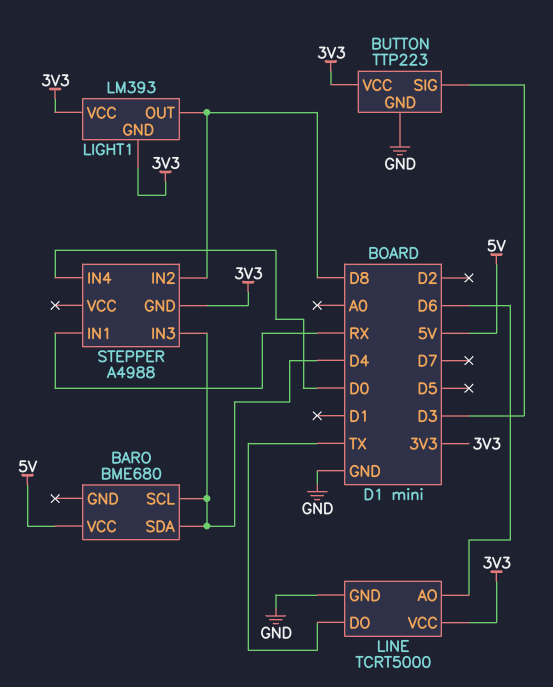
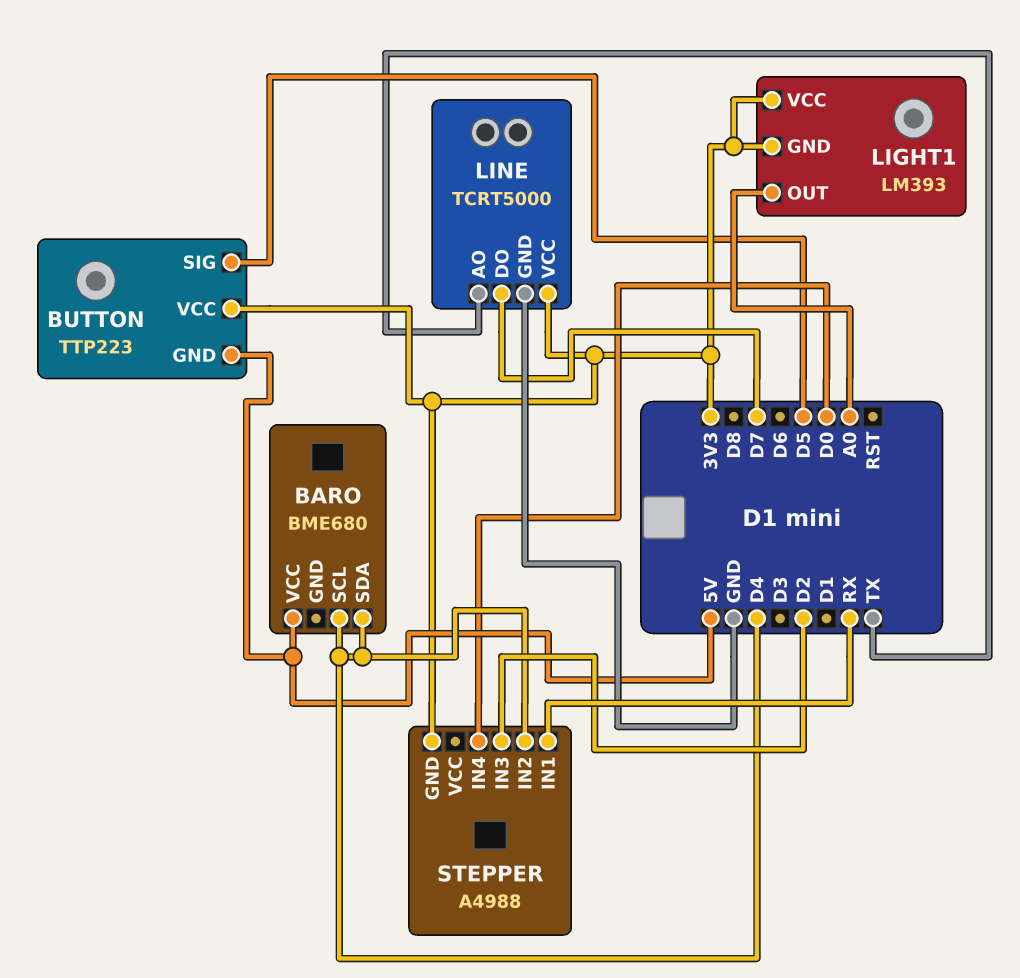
BUTTON pin GND: GND -> 5V
BUTTON pin SIG: D3 -> D5
LIGHT1 pin OUT: D8 -> A0
LINE pin AO: D6 -> TX
LINE pin DO: TX -> D7
STEPPER pin IN2: D8 -> D4
STEPPER pin IN3: D4 -> D2

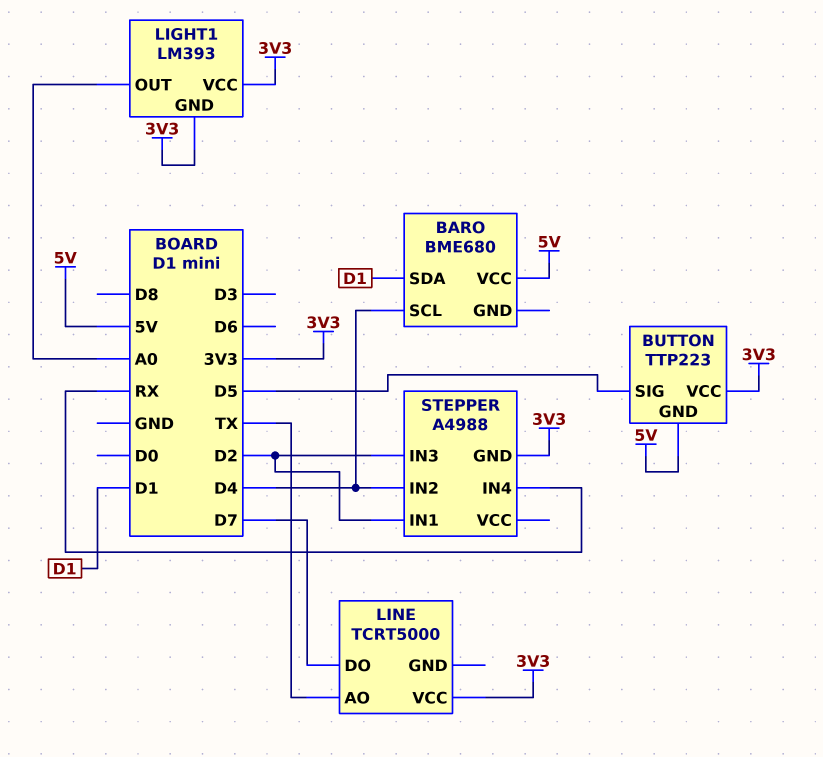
BARO pin SDA: D4 -> D1
LINE pin GND: GND -> none
STEPPER pin IN1: RX -> D2
STEPPER pin IN4: D0 -> RX

